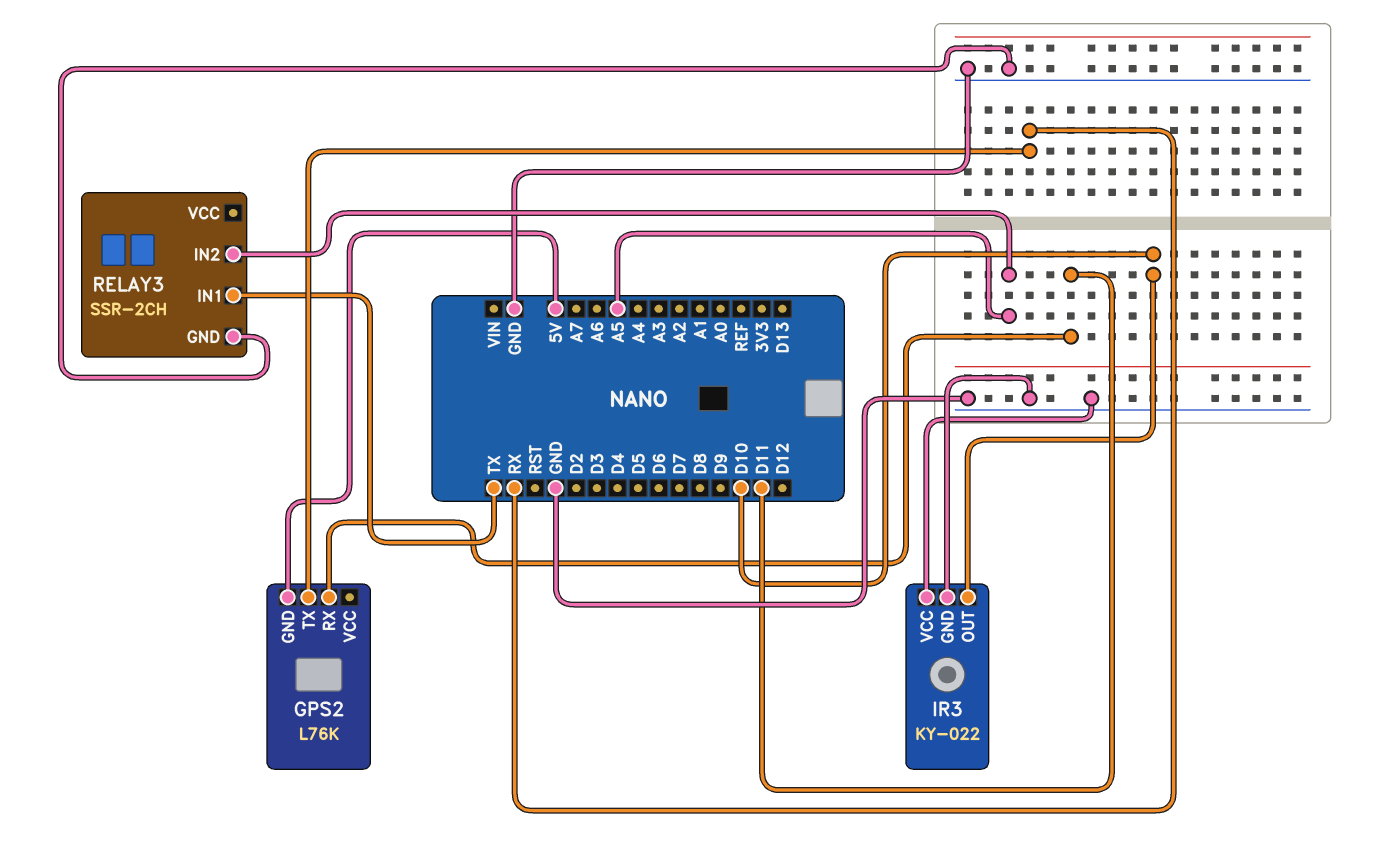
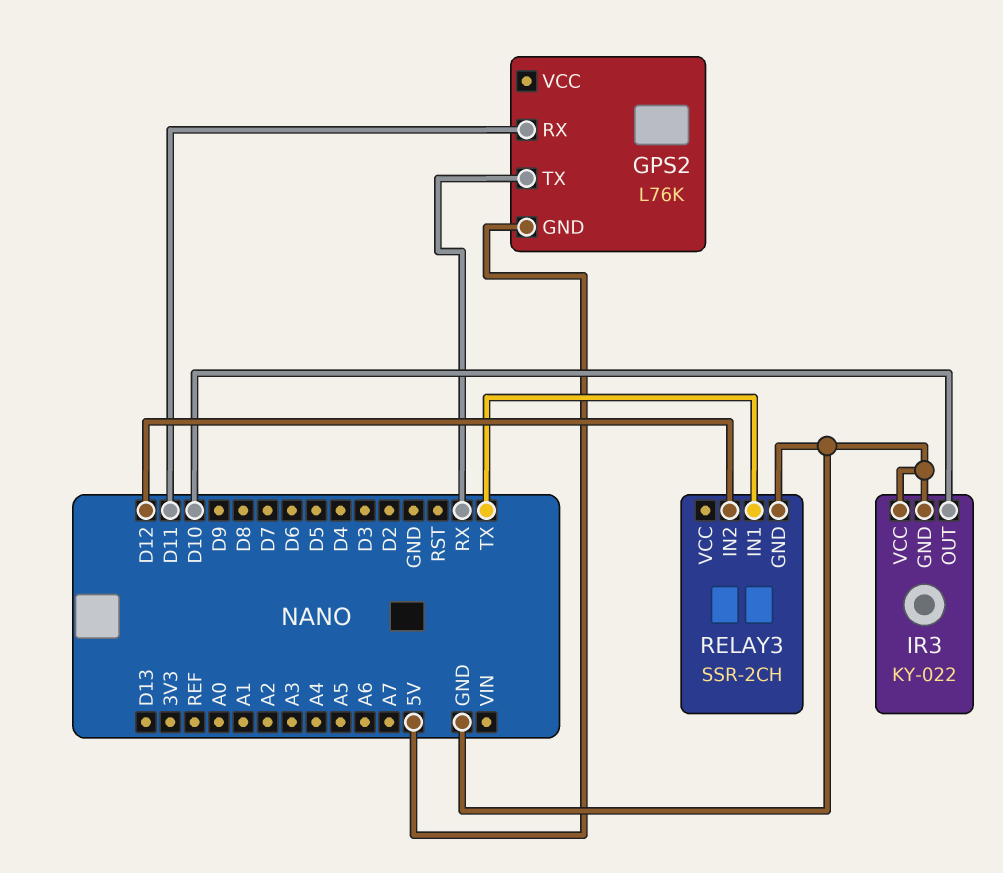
RELAY3 pin IN2: A5 -> D12

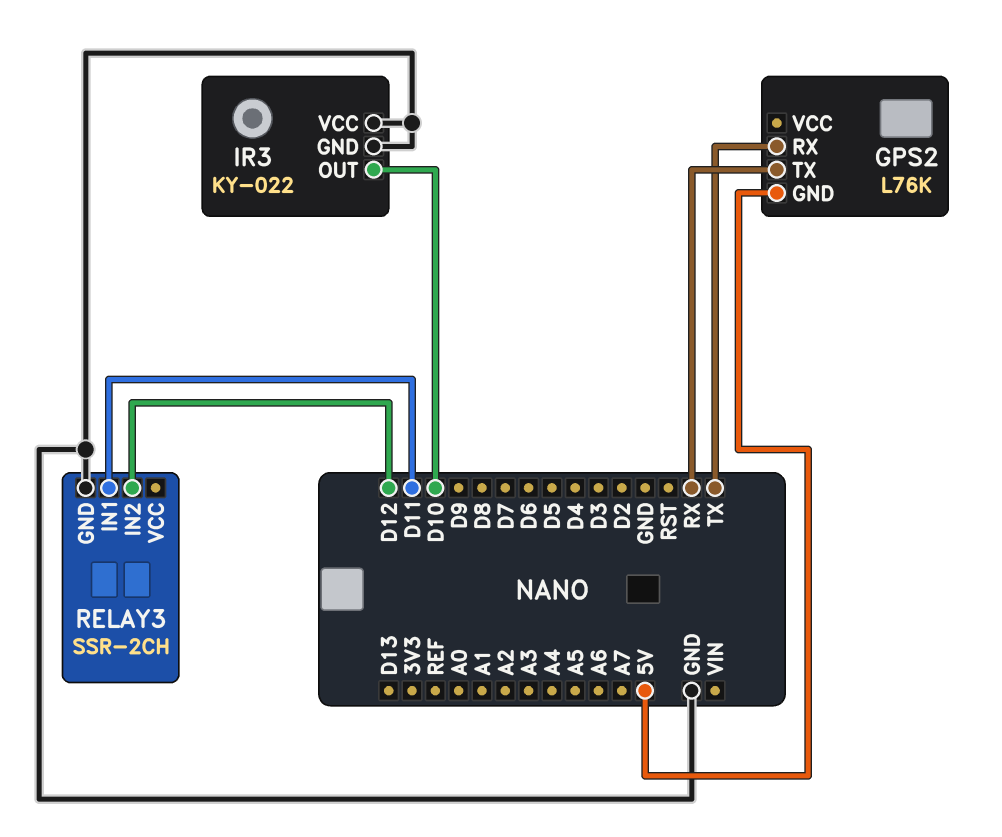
GPS2 pin RX: D11 -> TX
RELAY3 pin IN1: TX -> D11

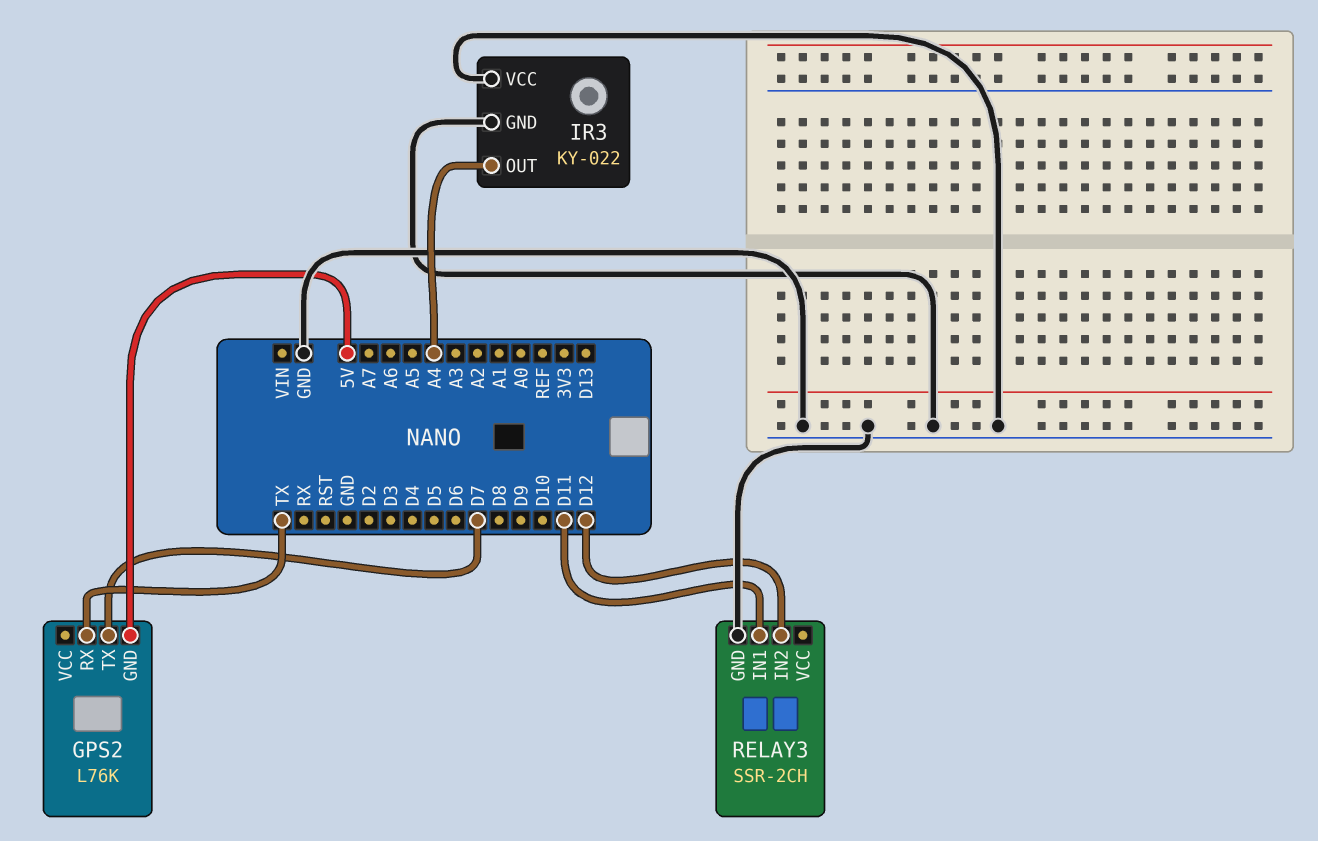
GPS2 pin TX: RX -> D7
IR3 pin OUT: D10 -> A4

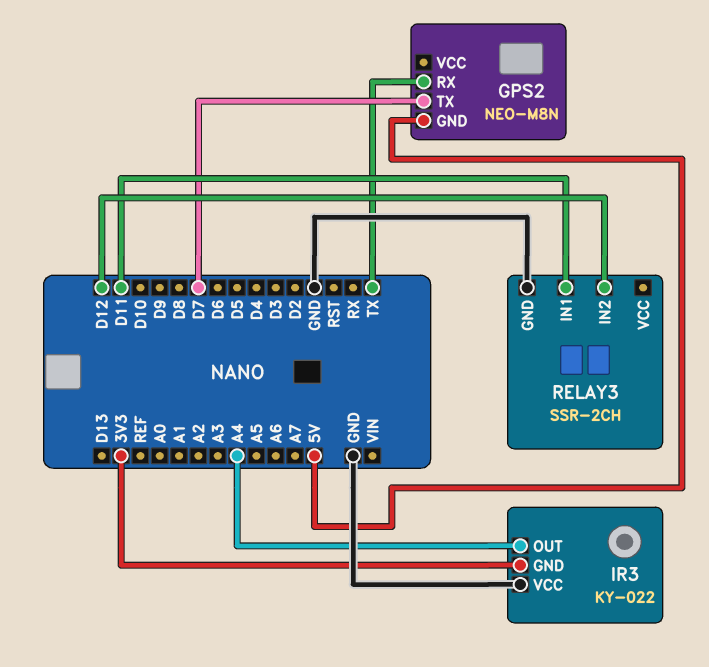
GPS2: L76K -> NEO-M8N
IR3 pin GND: GND -> 3V3

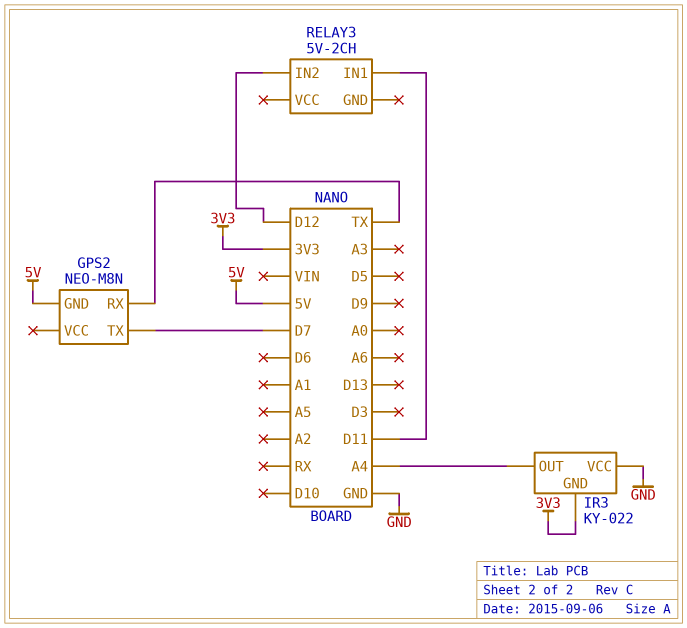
RELAY3: SSR-2CH -> 5V-2CH
RELAY3 pin GND: GND -> none

